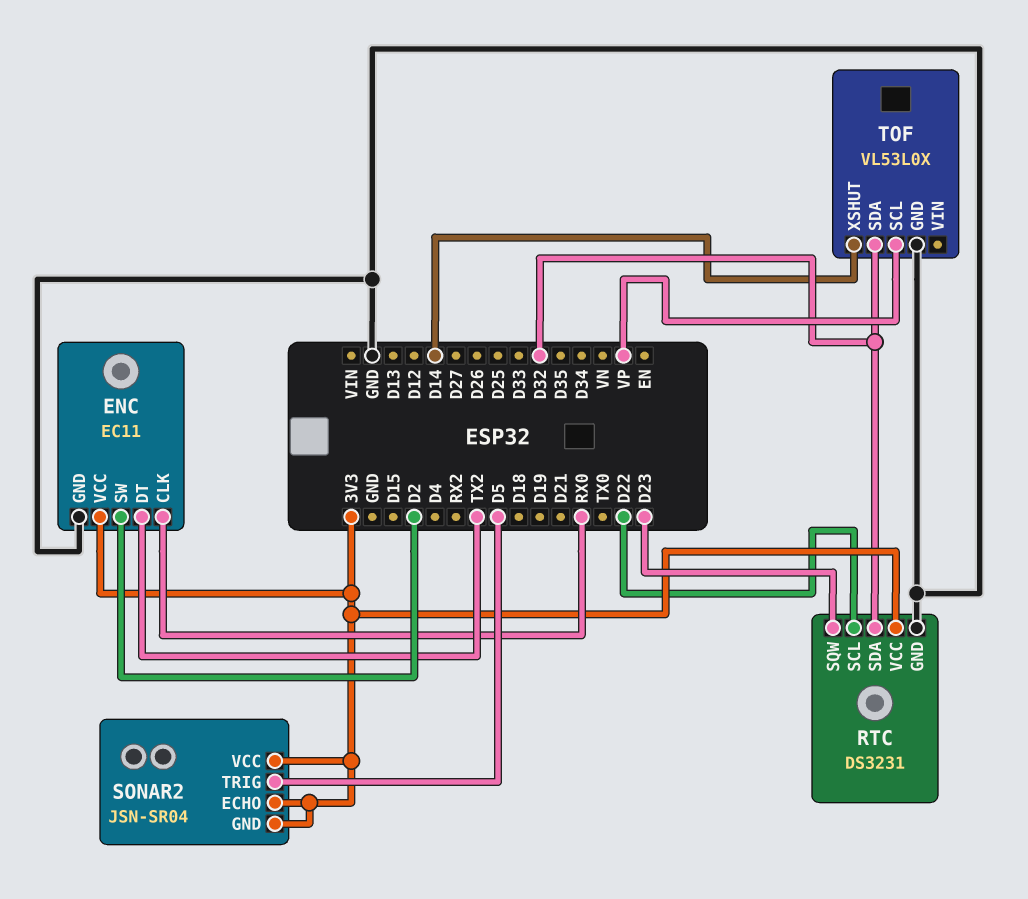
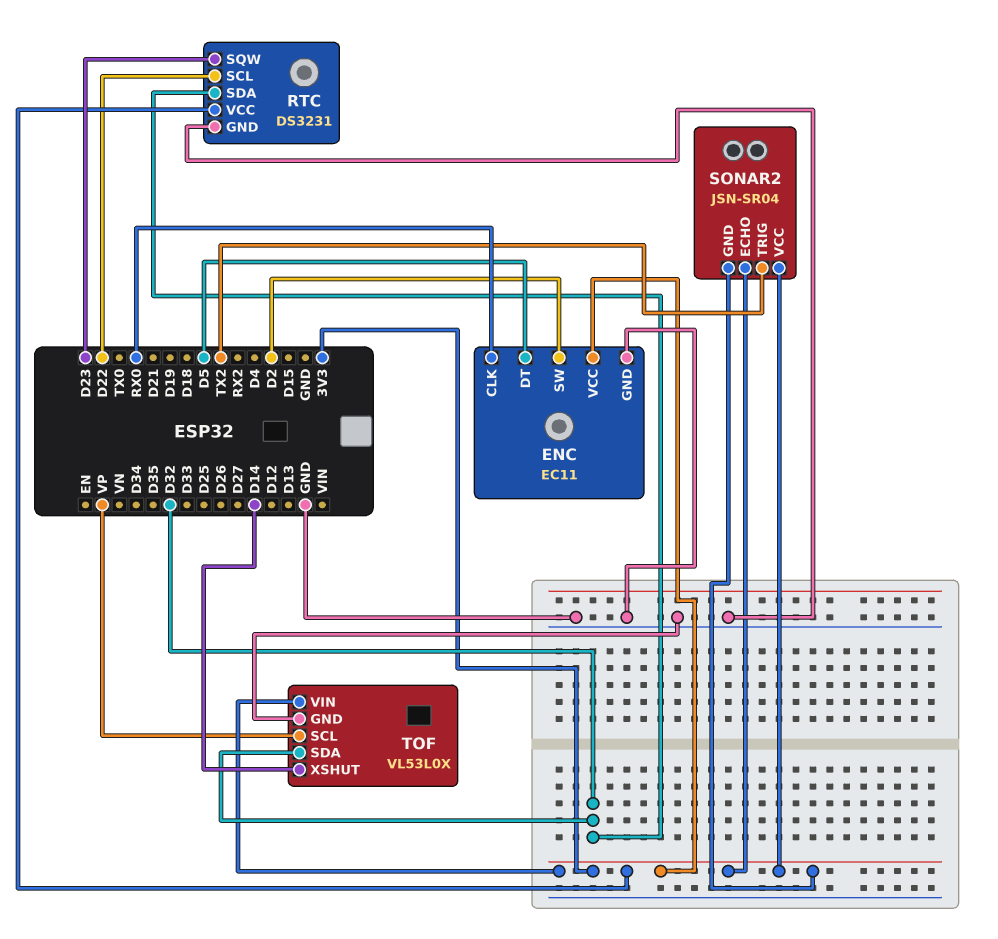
ENC pin DT: TX2 -> D5
SONAR2 pin TRIG: D5 -> TX2
TOF pin VIN: none -> 3V3

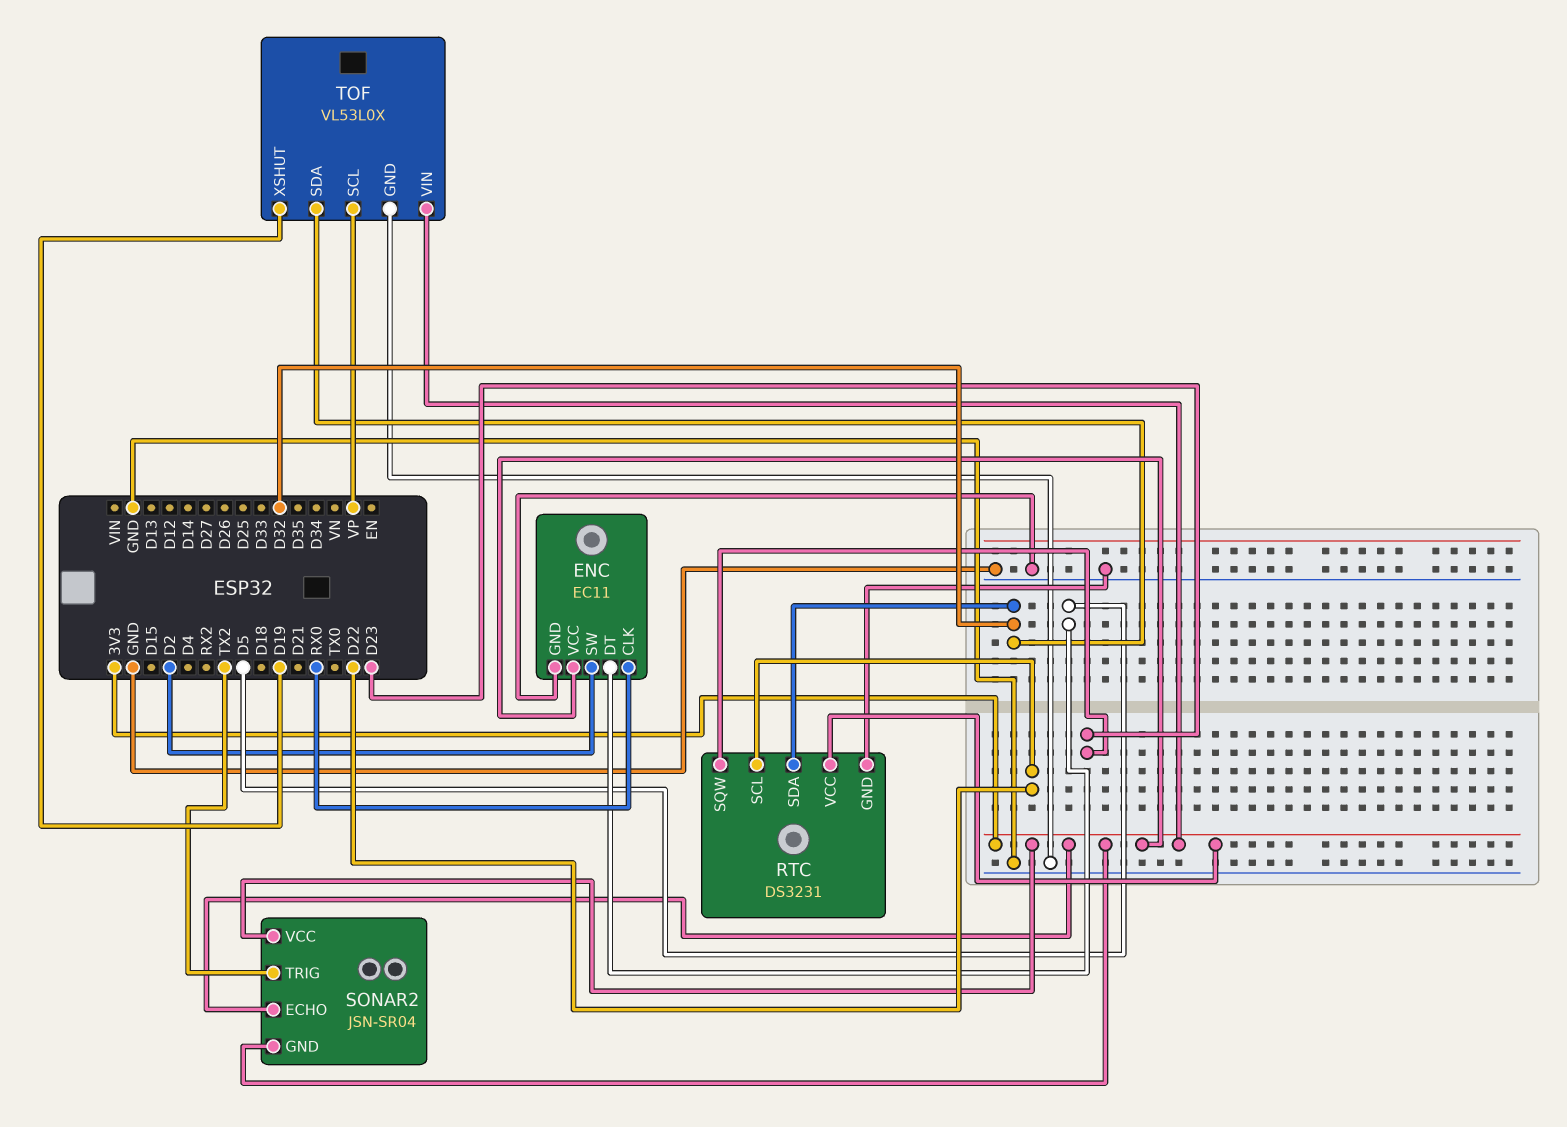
TOF pin XSHUT: D14 -> D19

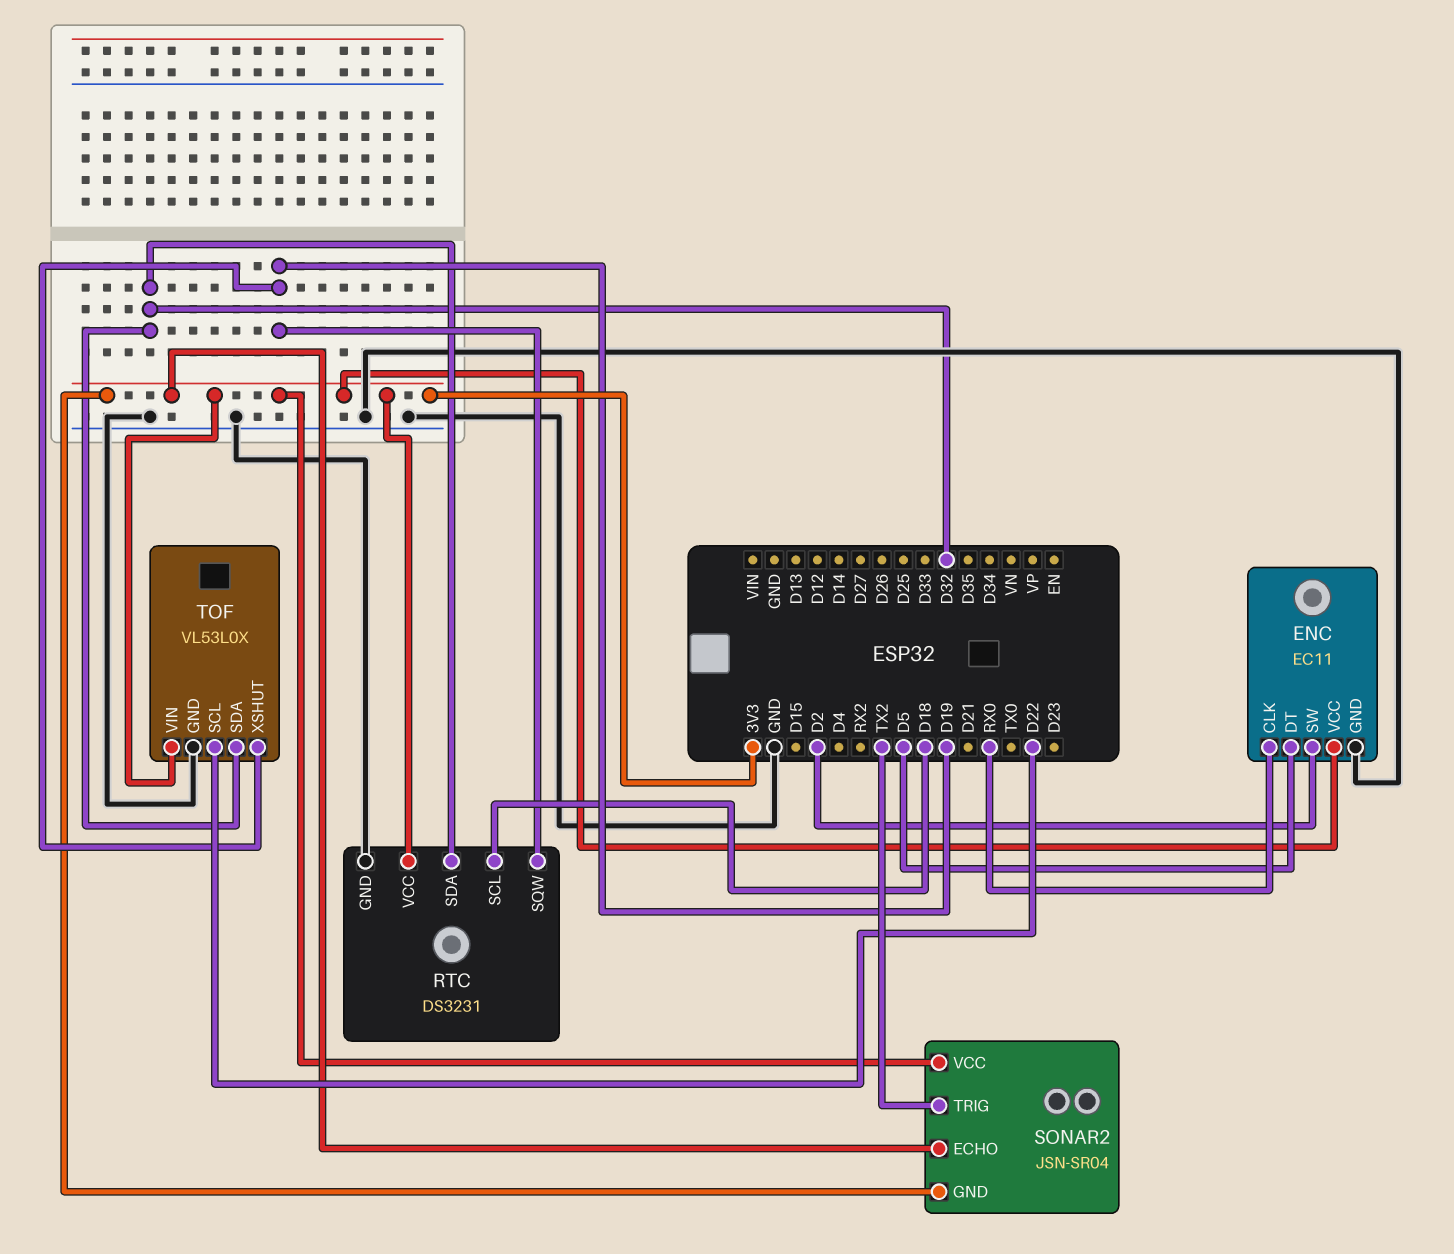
RTC pin SCL: D22 -> D18
RTC pin SQW: D23 -> D19
TOF pin SCL: VP -> D22

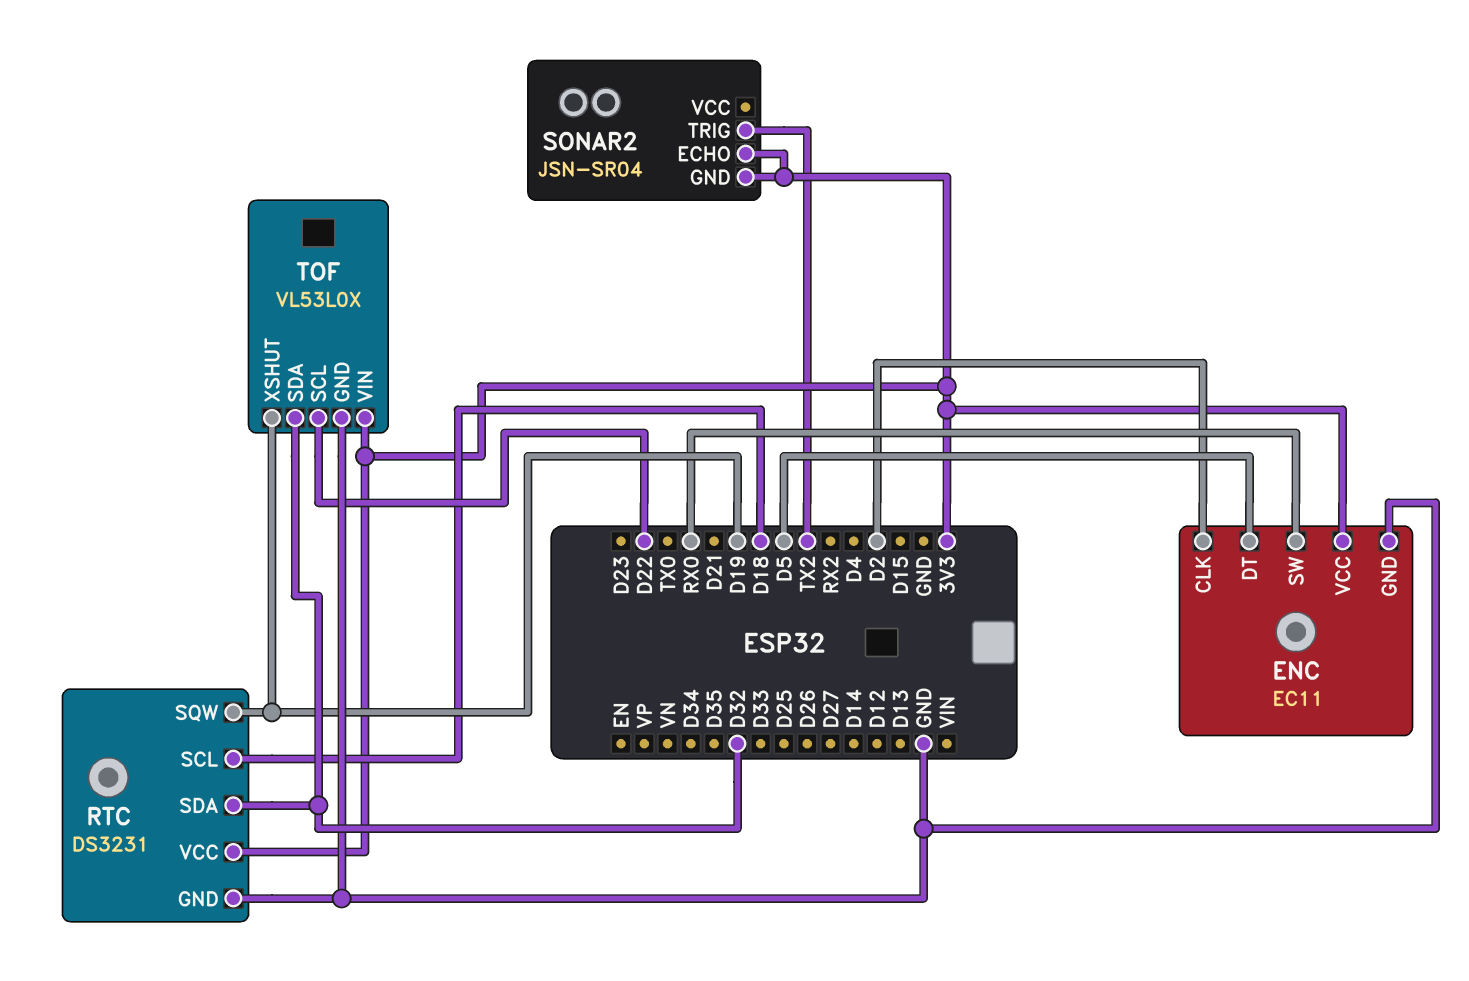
ENC pin CLK: RX0 -> D2
ENC pin SW: D2 -> RX0
SONAR2 pin VCC: 3V3 -> none

